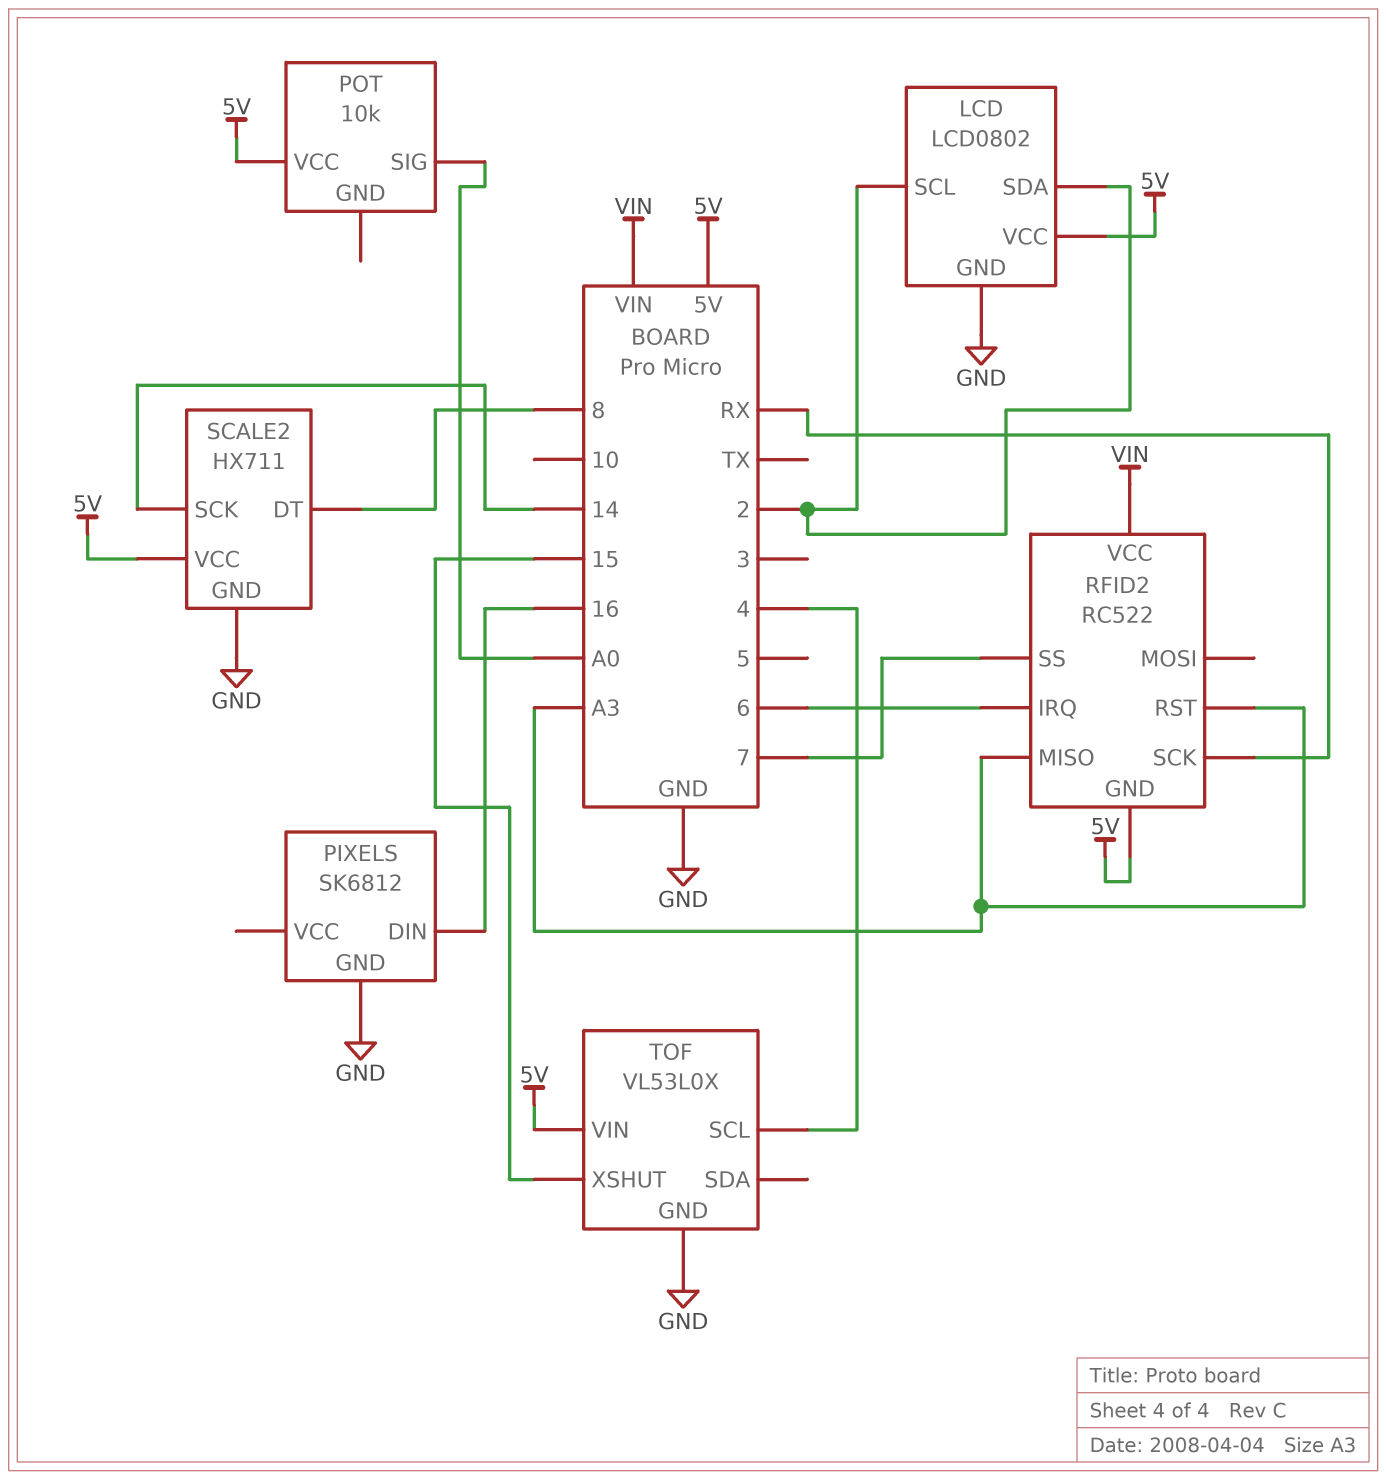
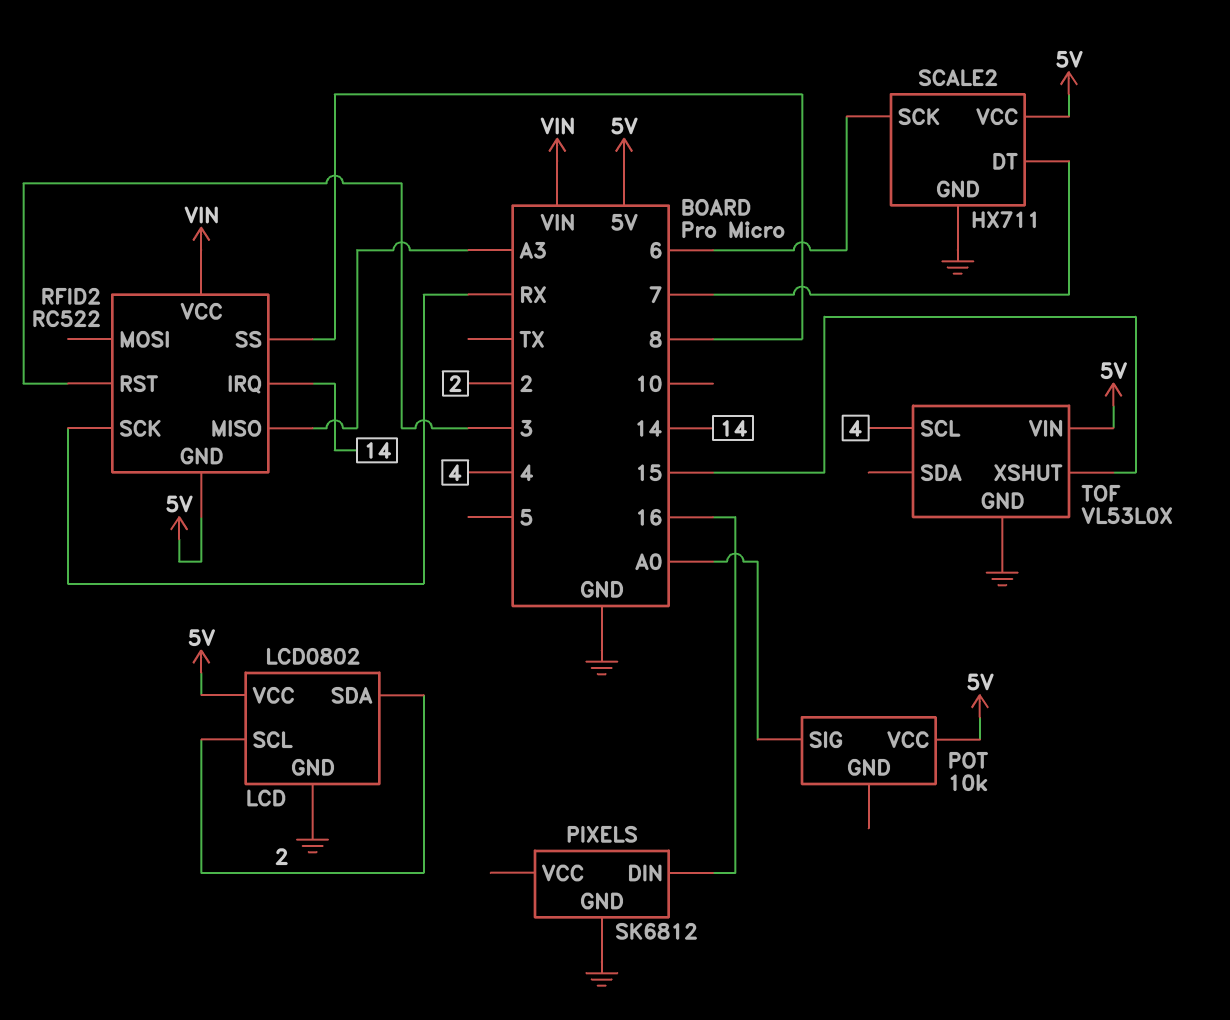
RFID2 pin IRQ: 6 -> 14
RFID2 pin RST: A3 -> 3
RFID2 pin SS: 7 -> 8
SCALE2 pin DT: 8 -> 7
SCALE2 pin SCK: 14 -> 6

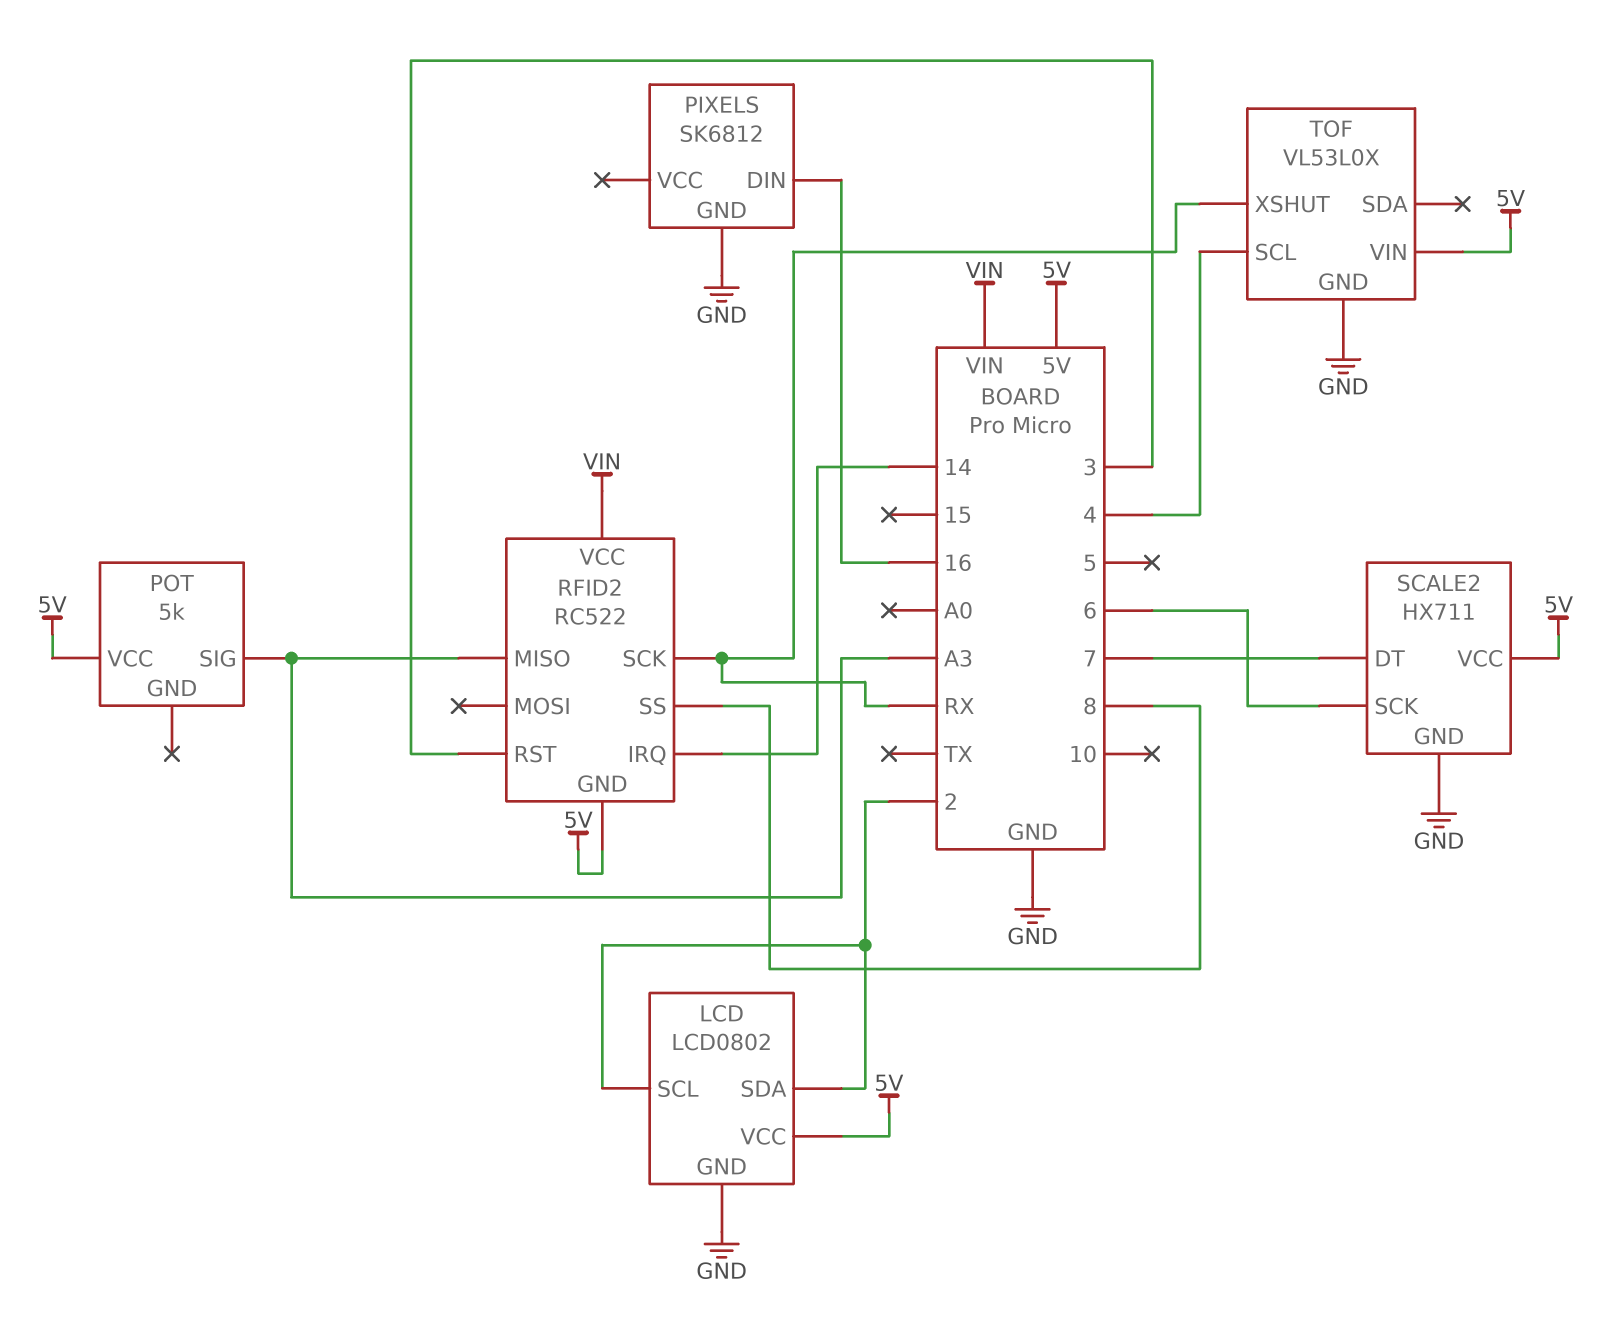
POT: 10k -> 5k
POT pin SIG: A0 -> A3
TOF pin XSHUT: 15 -> RX

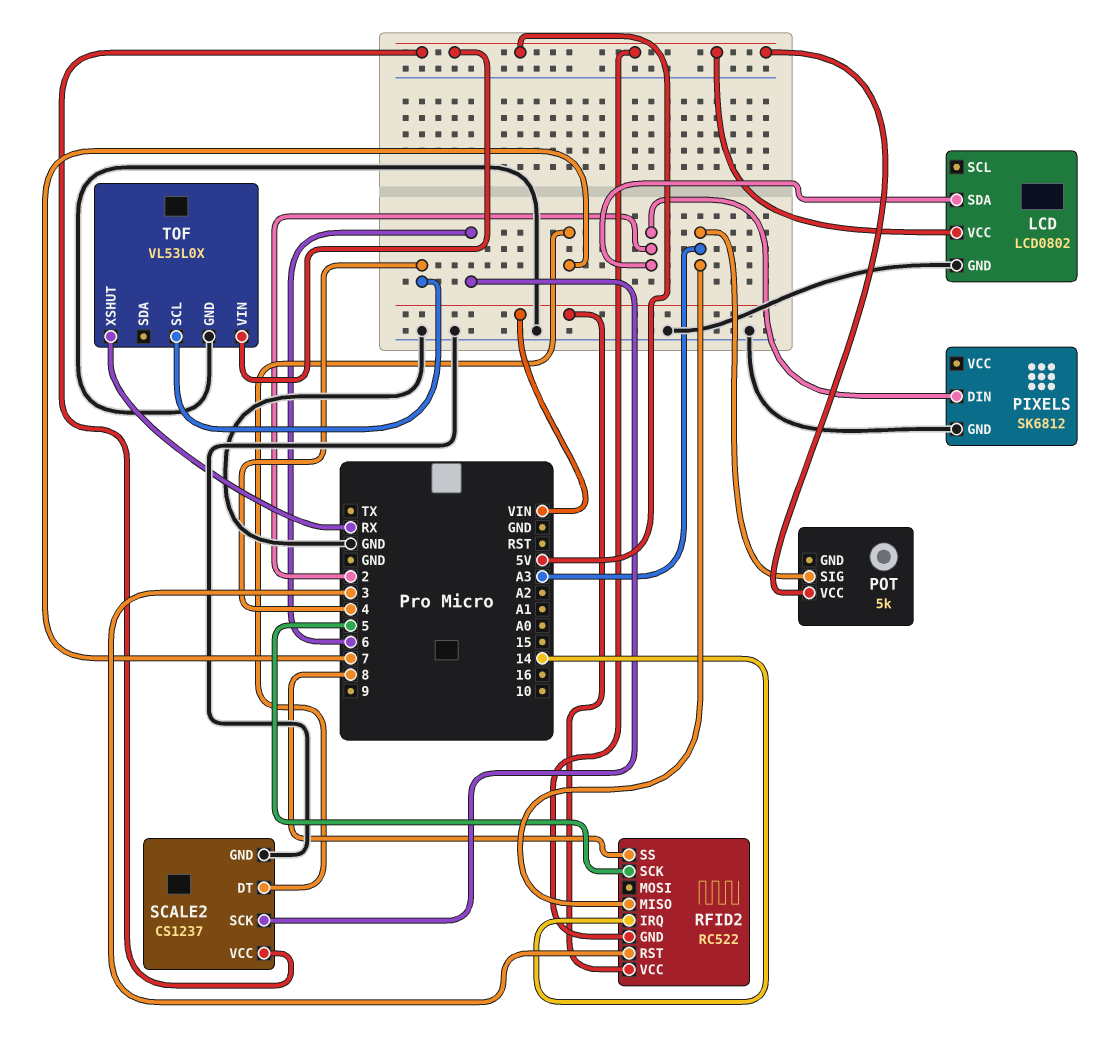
LCD pin SCL: 2 -> none
PIXELS pin DIN: 16 -> 2
RFID2 pin SCK: RX -> 5
SCALE2: HX711 -> CS1237

